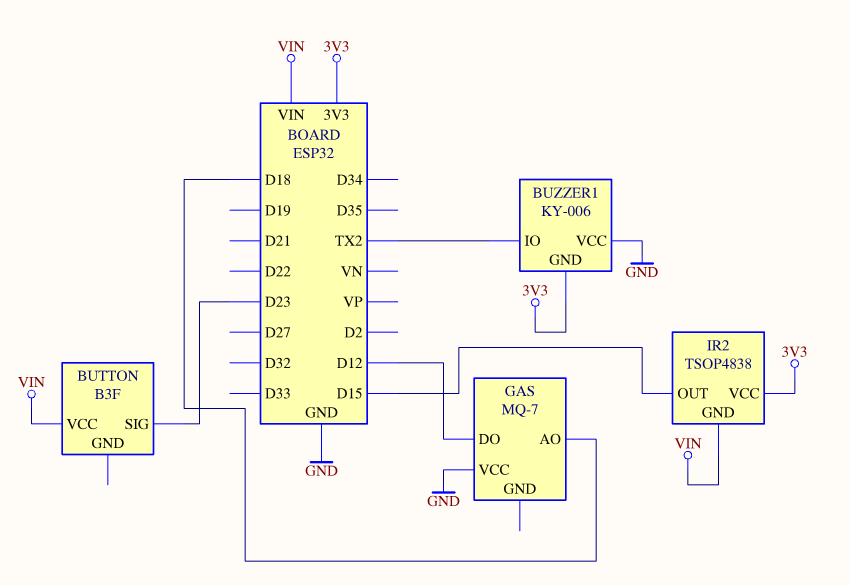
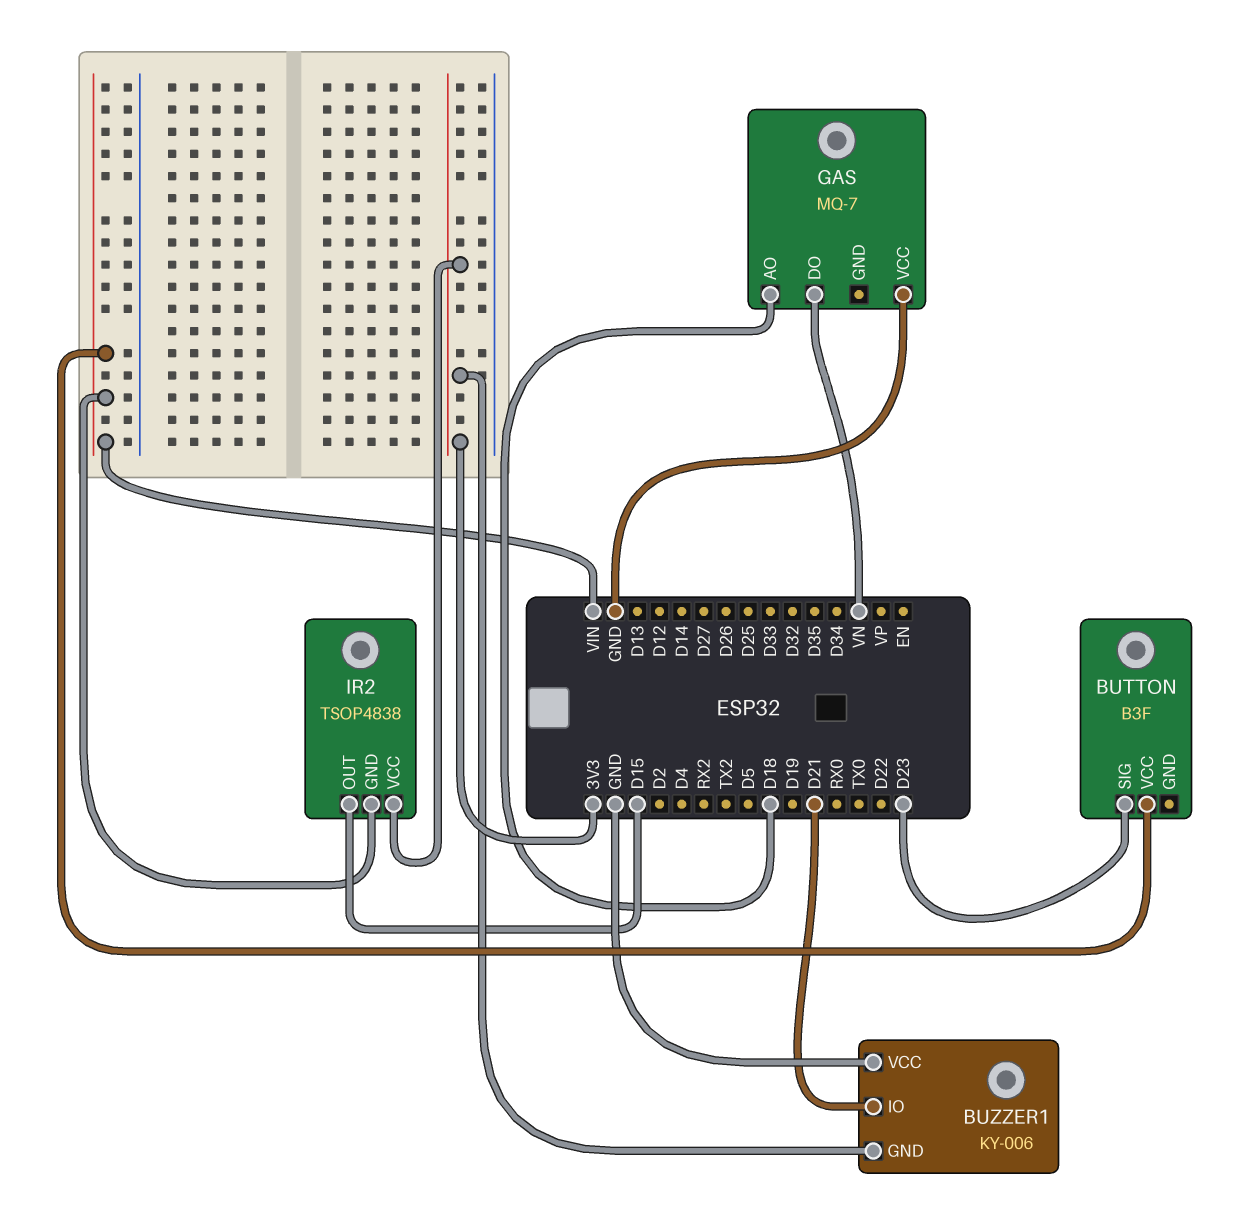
BUZZER1 pin IO: TX2 -> D21
GAS pin DO: D12 -> VN

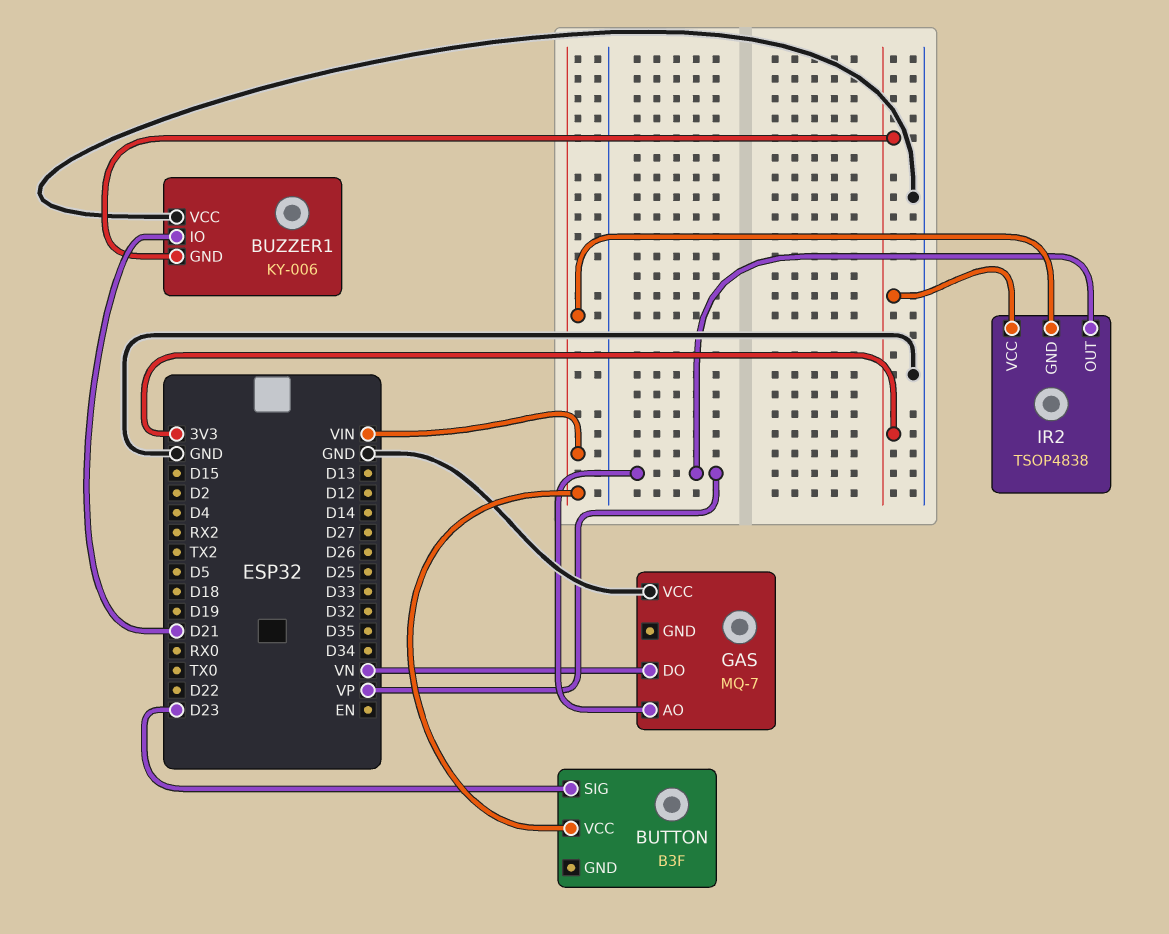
GAS pin AO: D18 -> VP
IR2 pin OUT: D15 -> VP

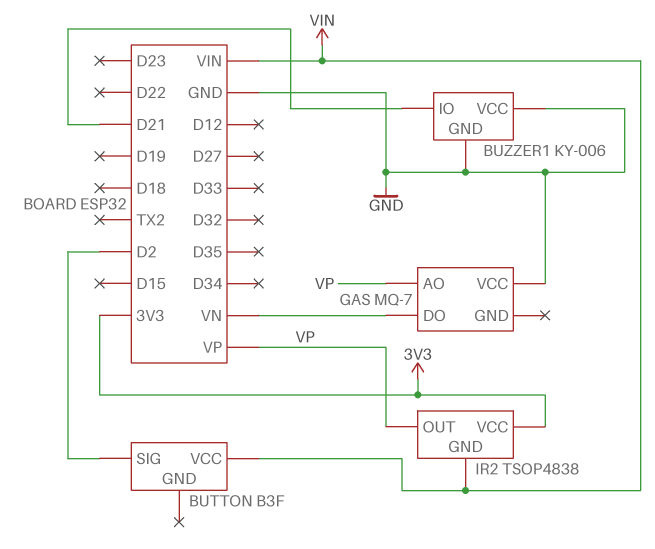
BUTTON pin SIG: D23 -> D2
BUZZER1 pin GND: 3V3 -> GND

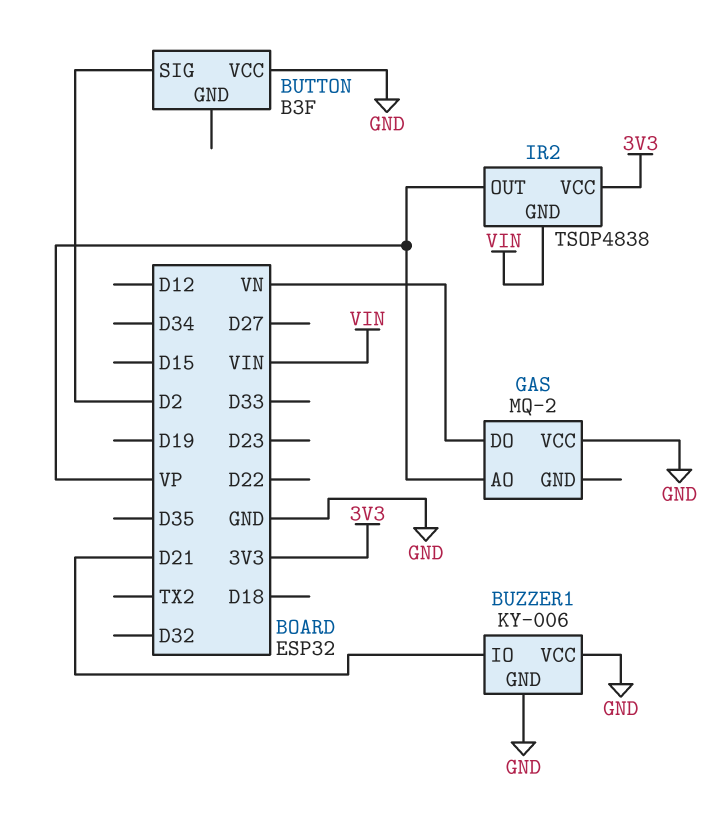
BUTTON pin VCC: VIN -> GND
GAS: MQ-7 -> MQ-2

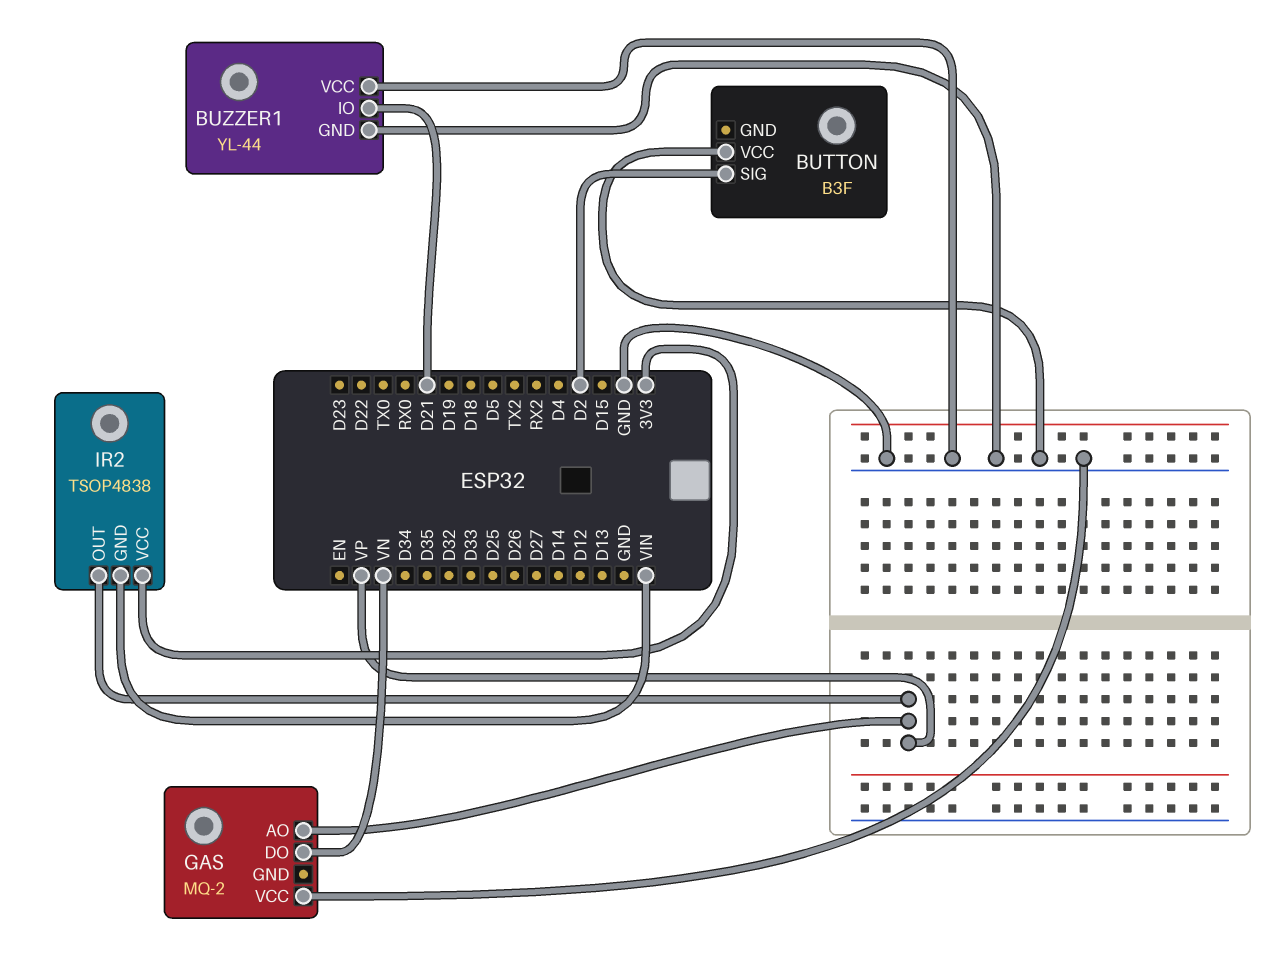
BUZZER1: KY-006 -> YL-44

